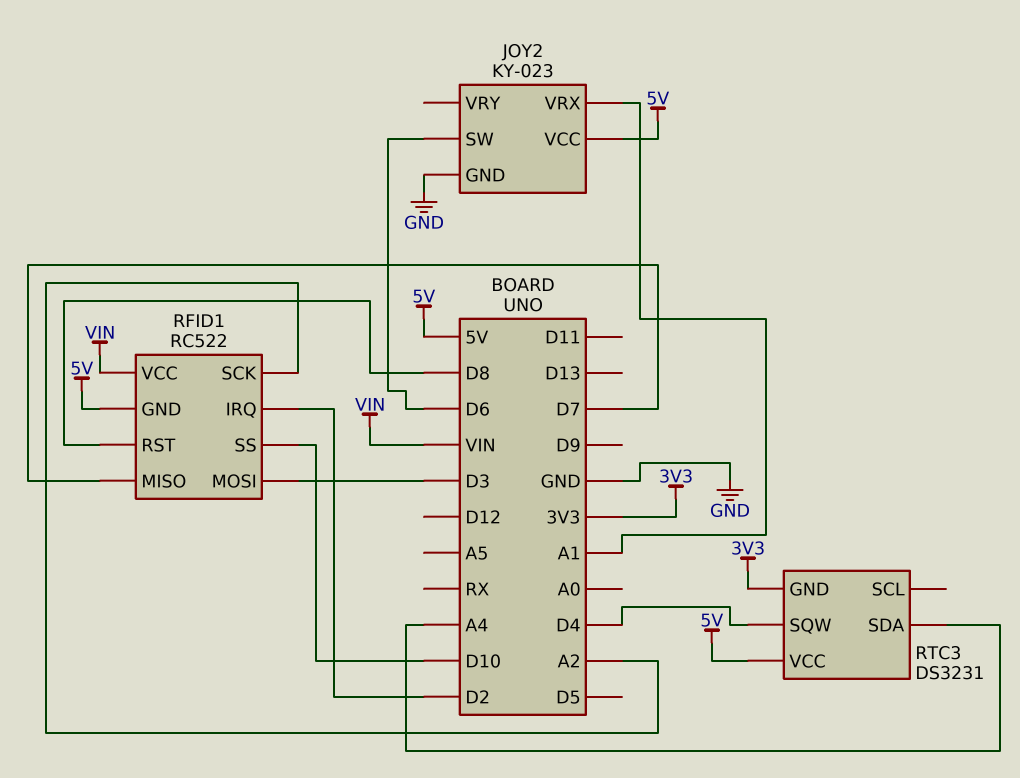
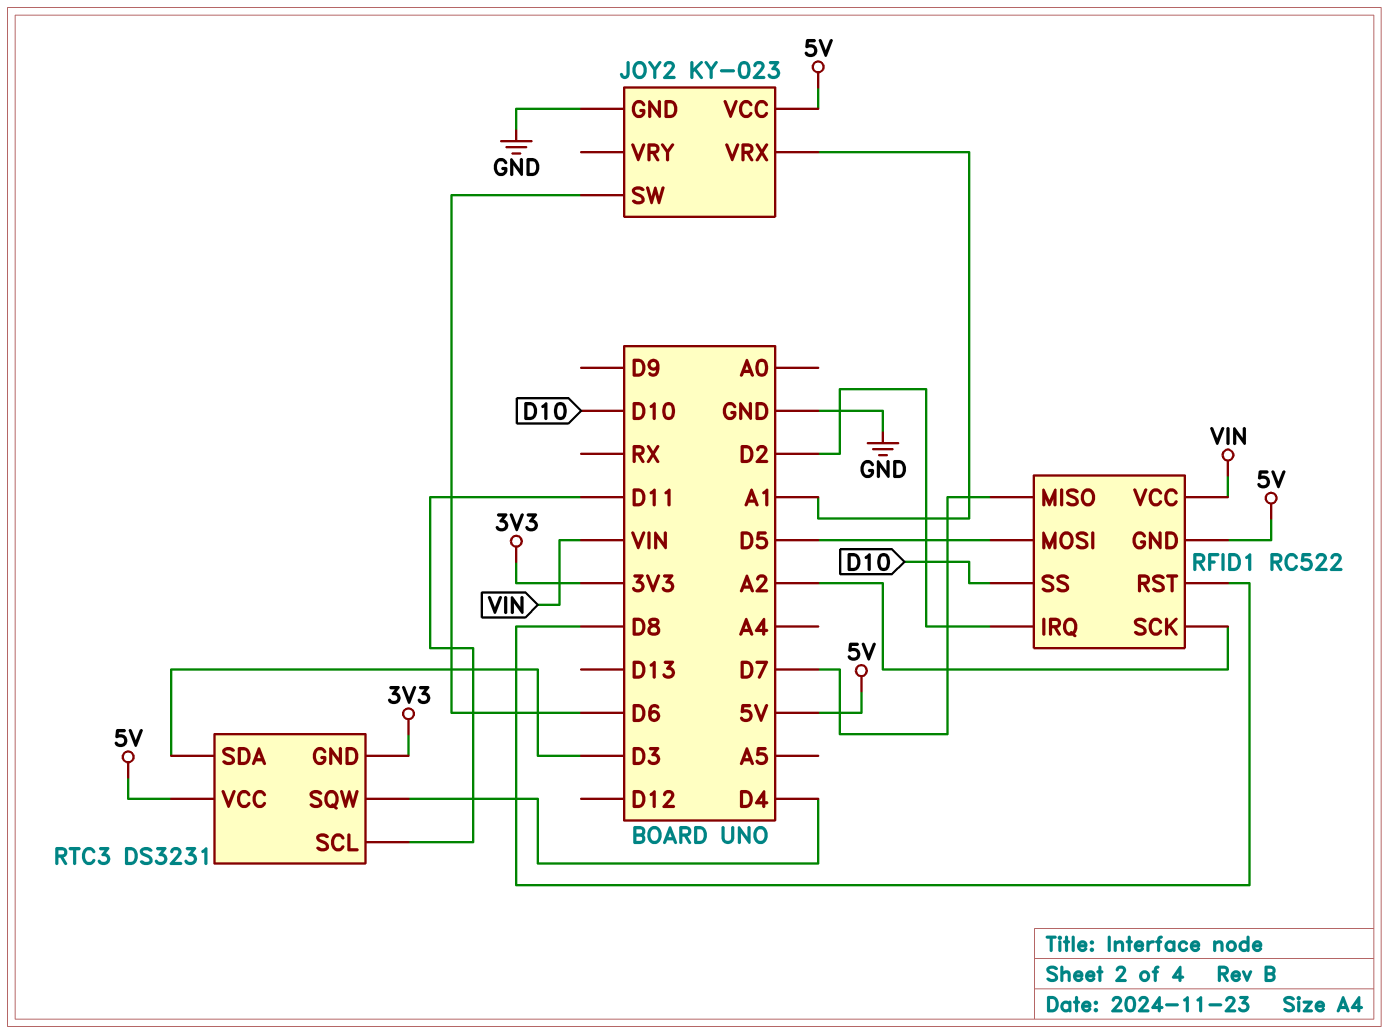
RFID1 pin MOSI: D3 -> D5
RTC3 pin SCL: none -> D11
RTC3 pin SDA: A4 -> D3

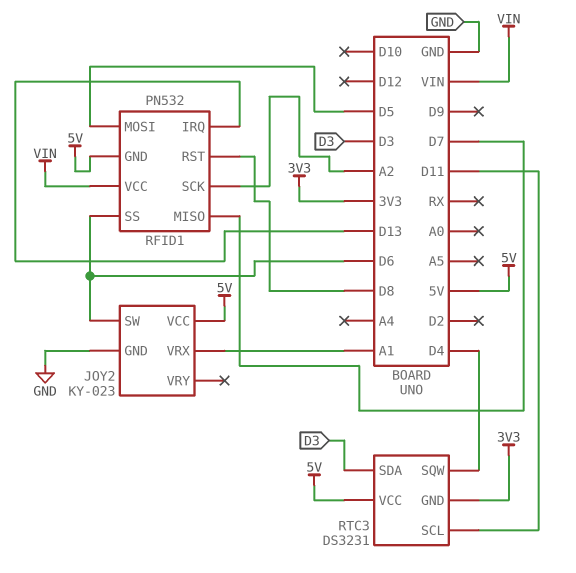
RFID1: RC522 -> PN532
RFID1 pin IRQ: D2 -> D13
RFID1 pin SS: D10 -> D6

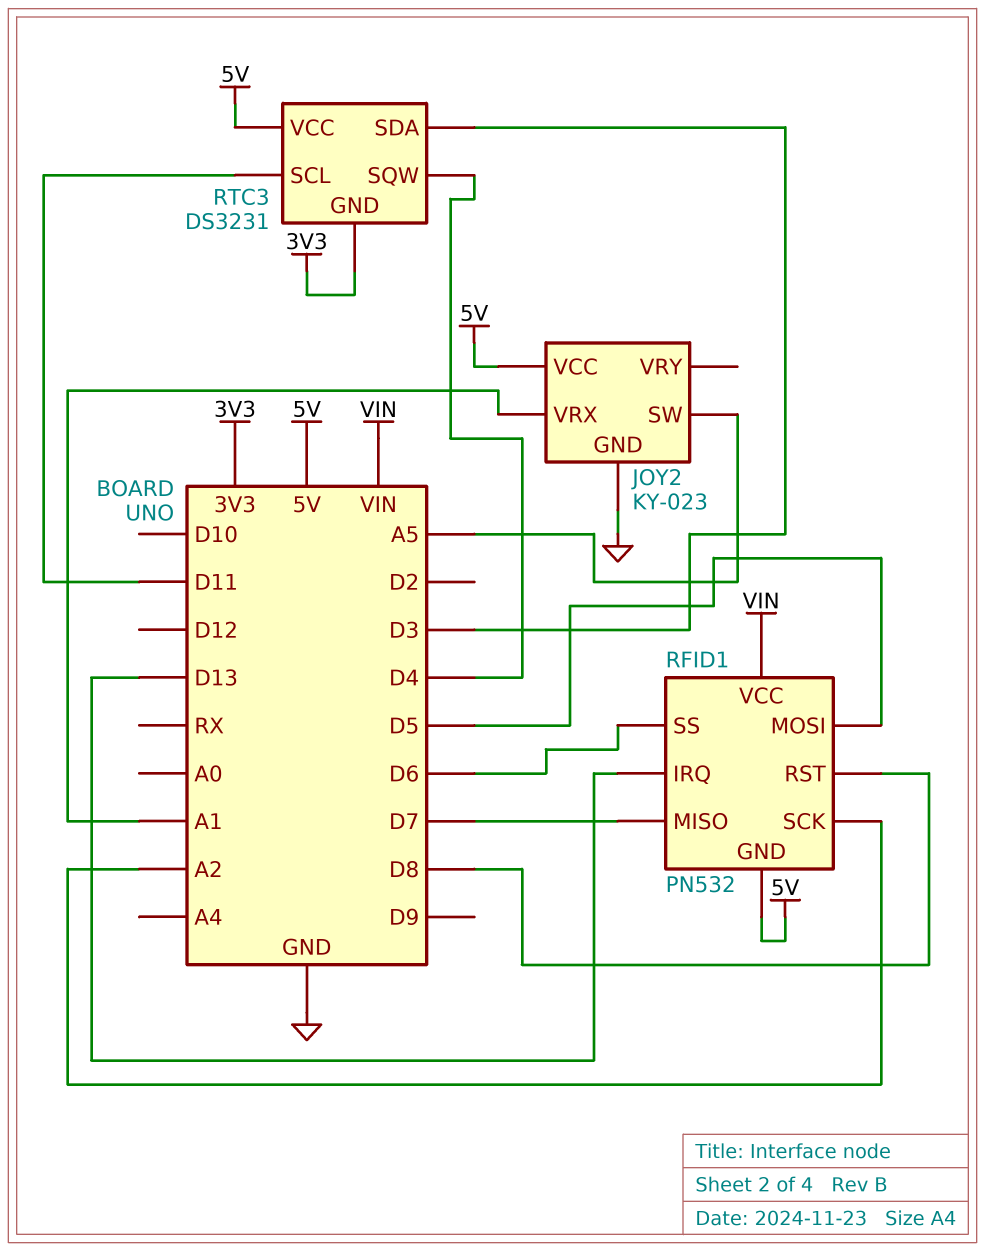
JOY2 pin SW: D6 -> A5

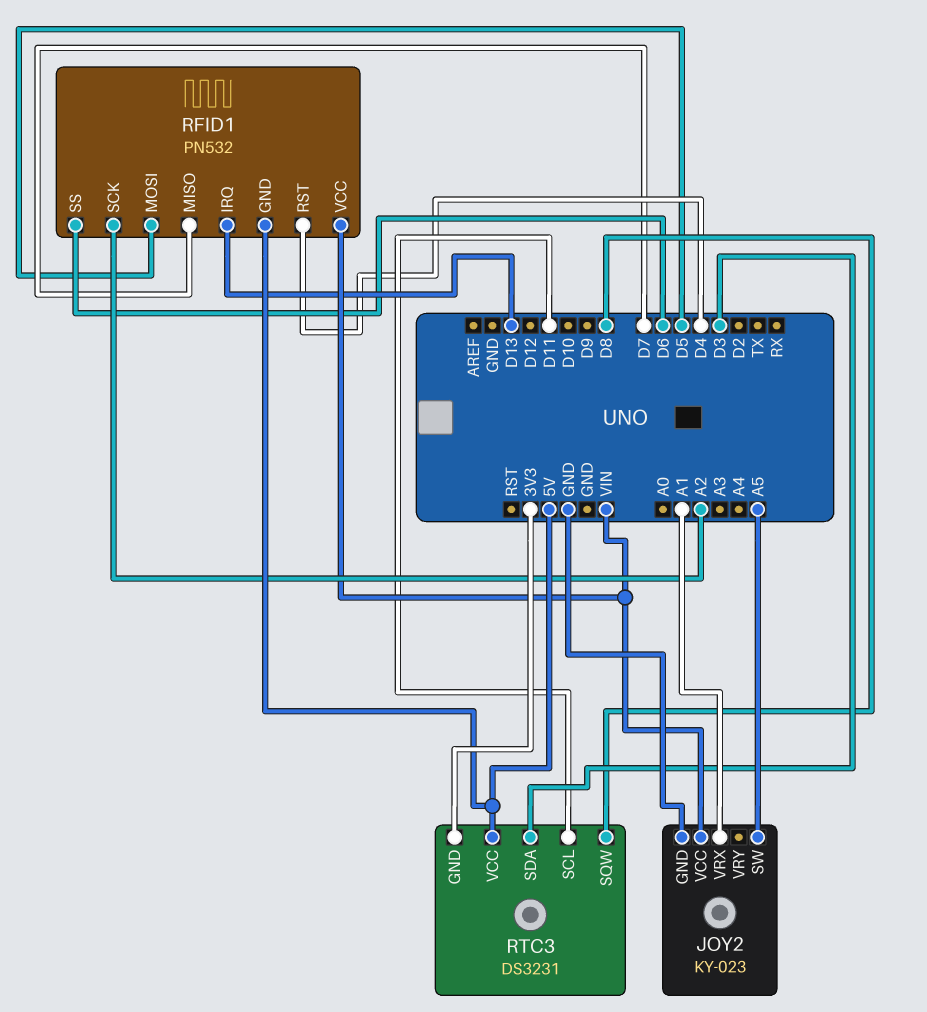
JOY2 pin VCC: 5V -> VIN
RFID1 pin RST: D8 -> D4
RTC3 pin SQW: D4 -> D8

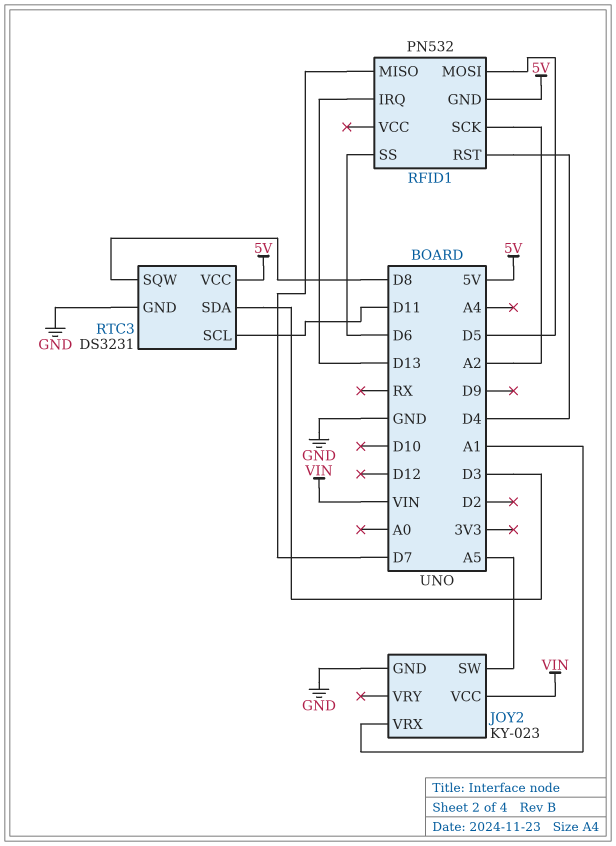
RFID1 pin VCC: VIN -> none
RTC3 pin GND: 3V3 -> GND

